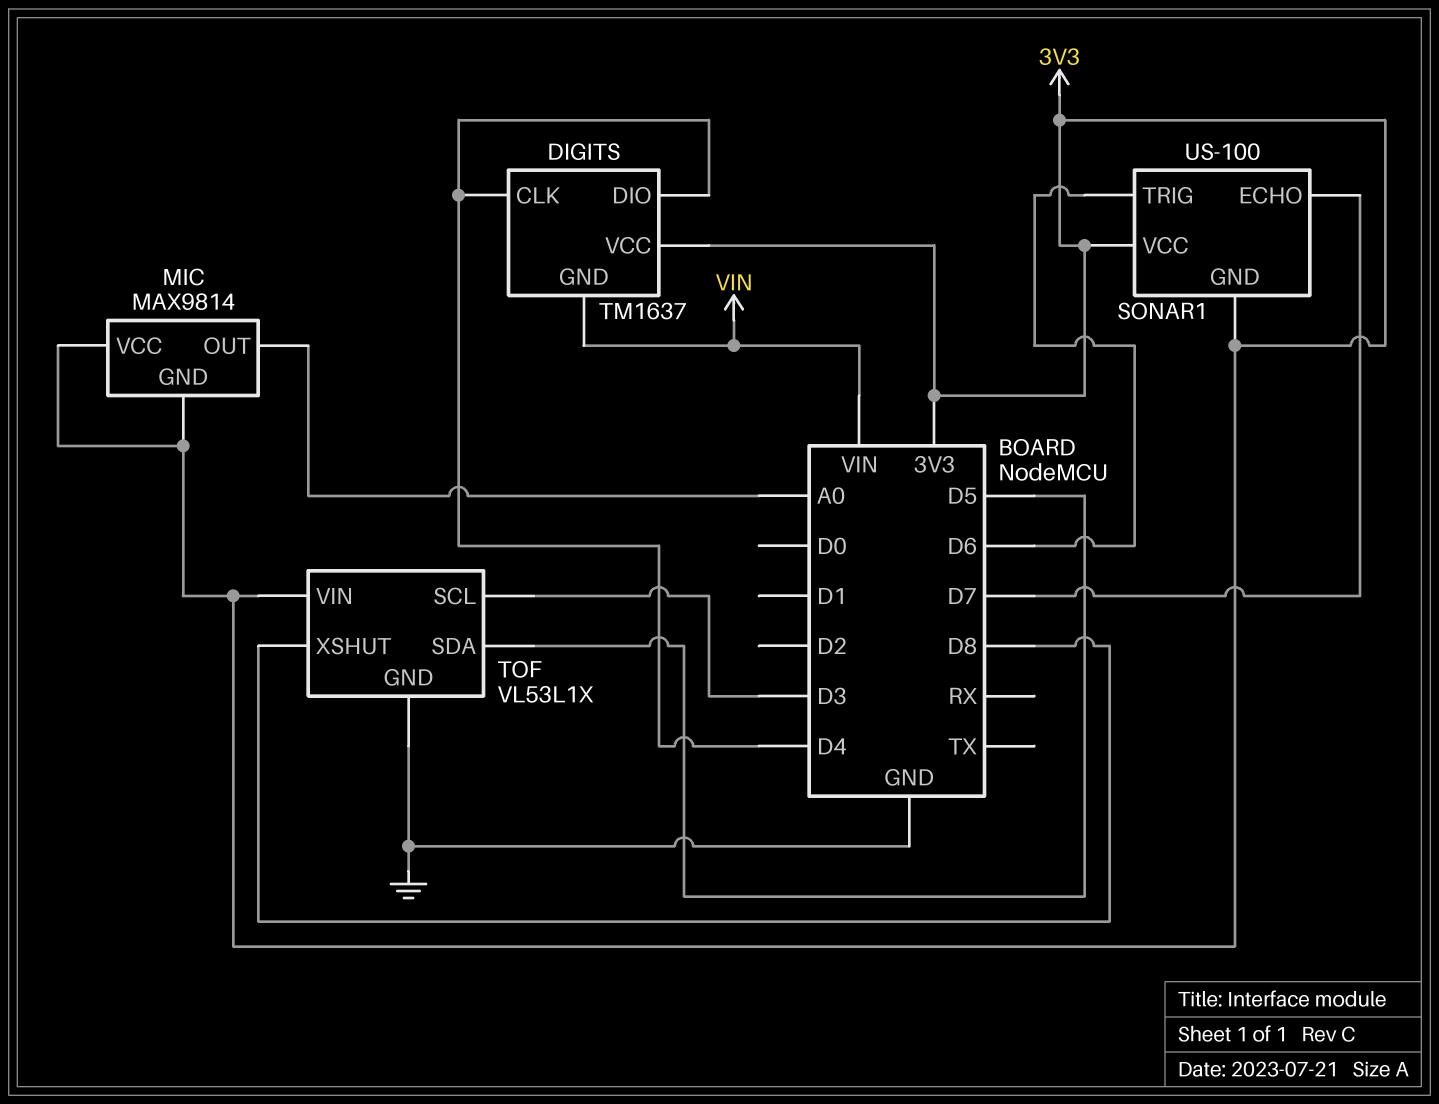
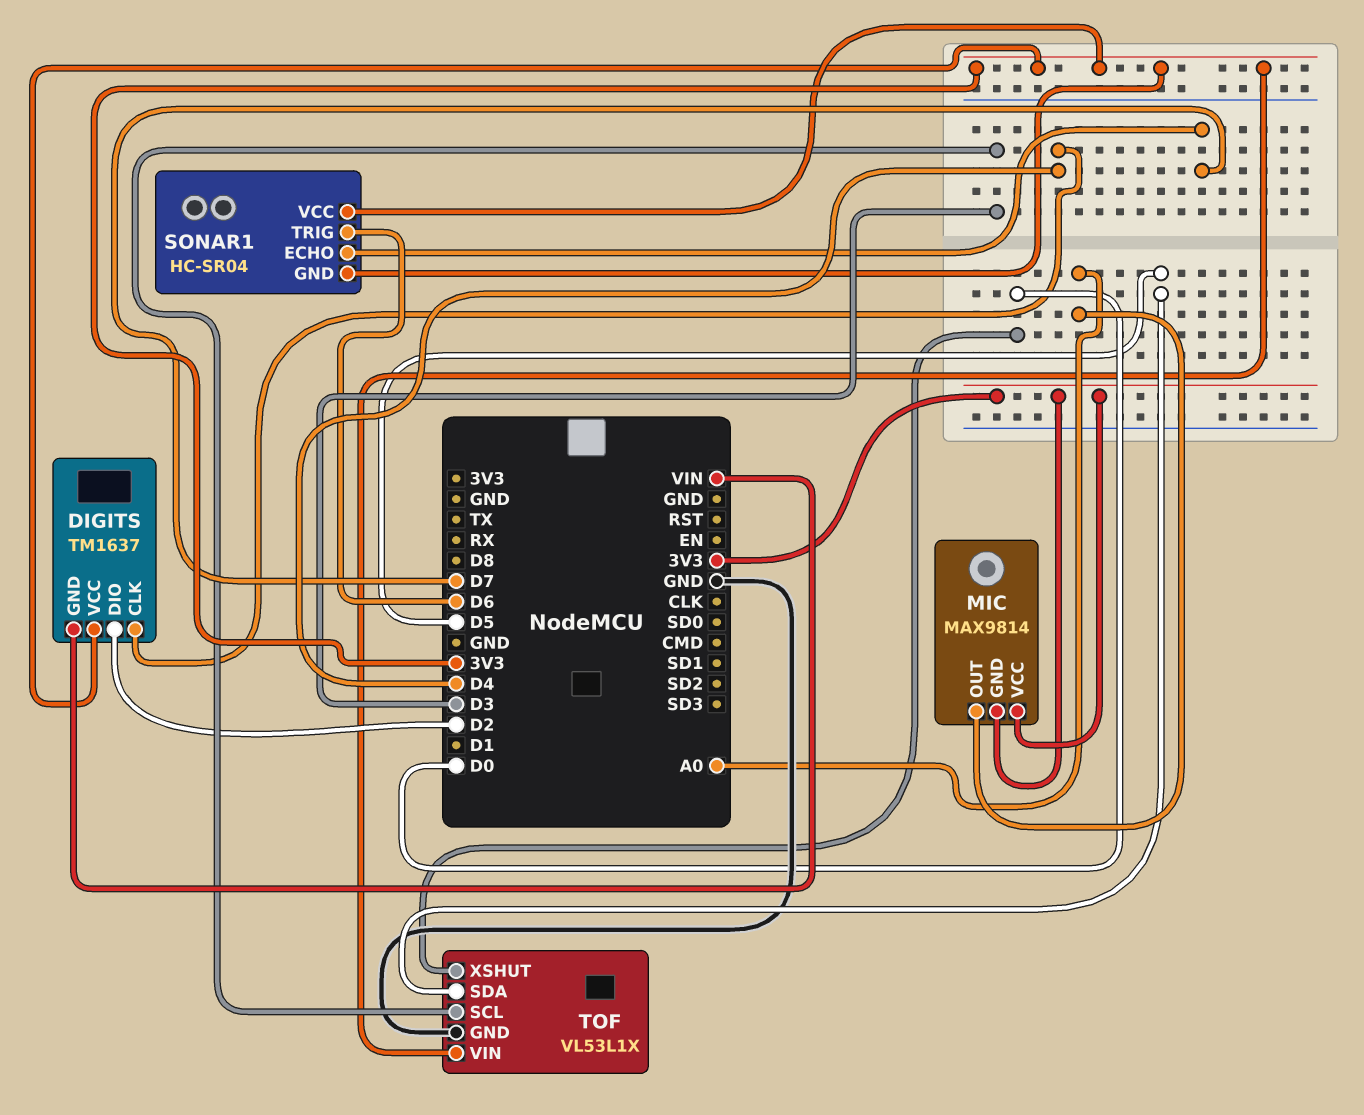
DIGITS pin DIO: D4 -> D2
SONAR1: US-100 -> HC-SR04
TOF pin XSHUT: D8 -> D0

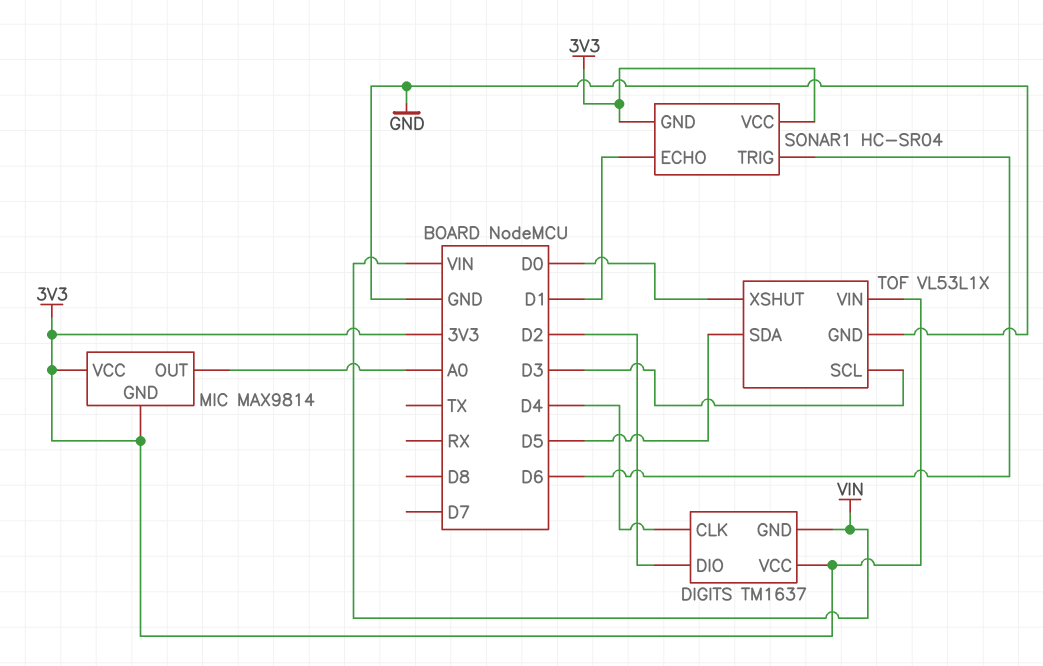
SONAR1 pin ECHO: D7 -> D1

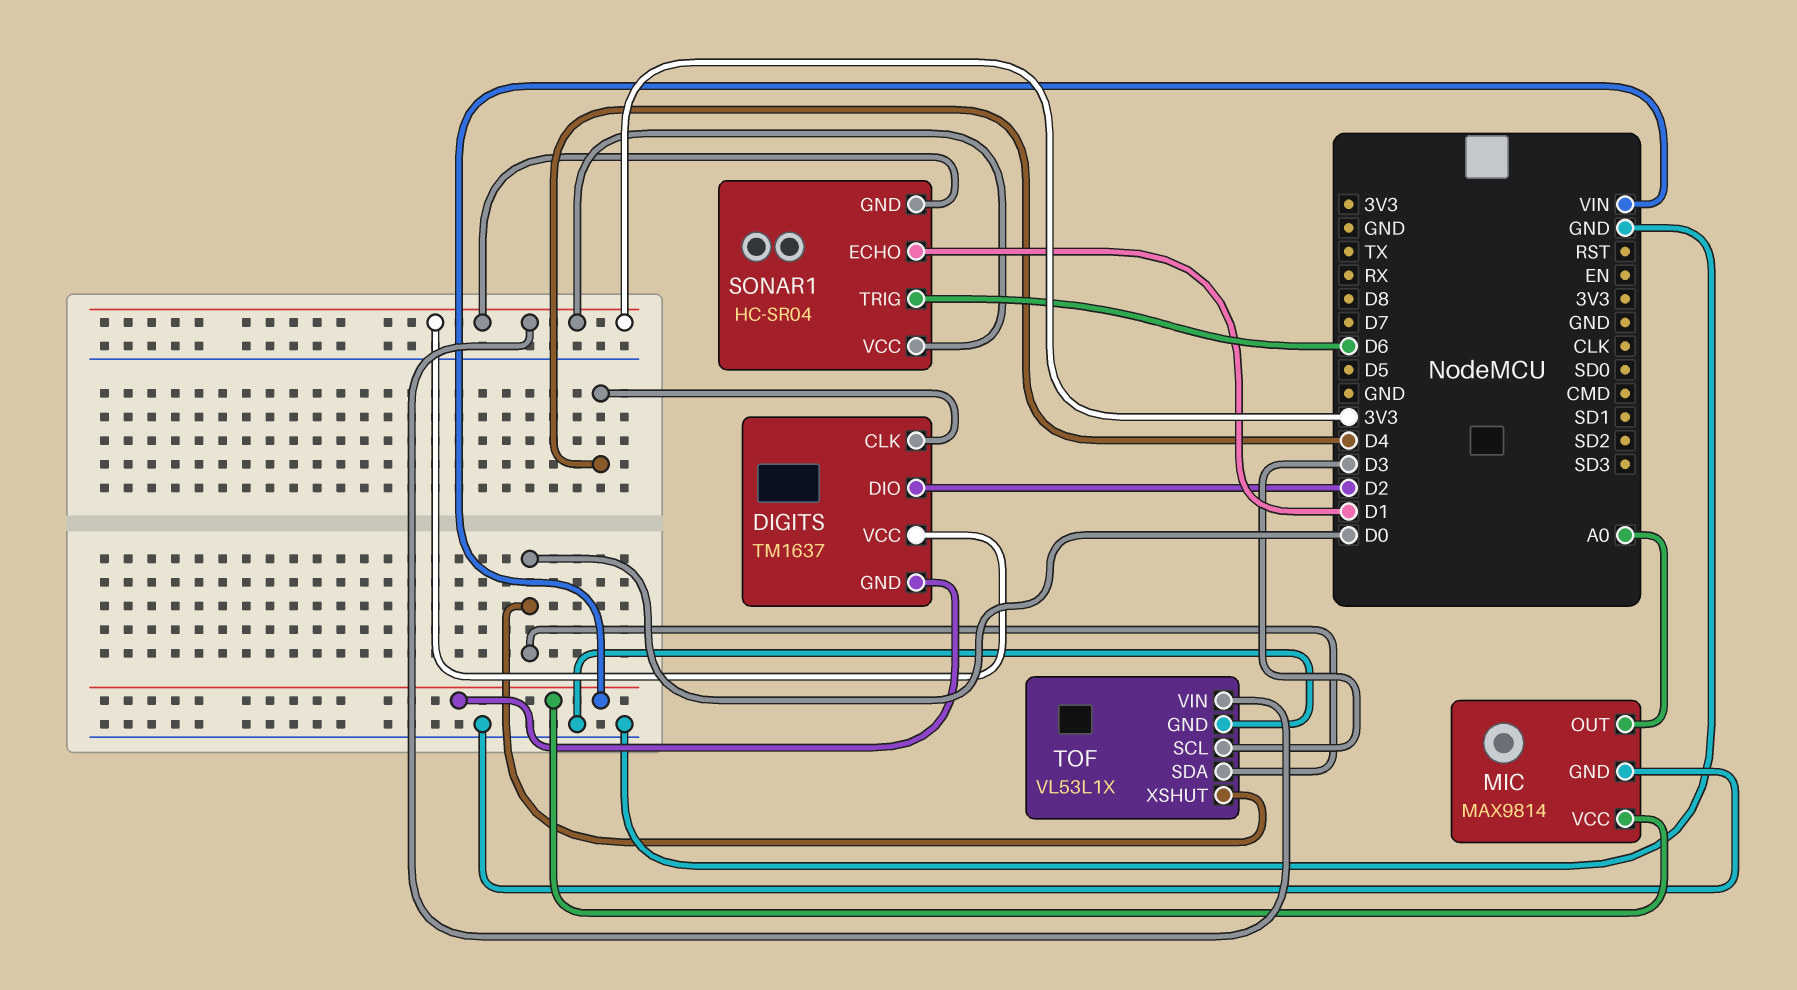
MIC pin GND: 3V3 -> GND
MIC pin VCC: 3V3 -> VIN
TOF pin SDA: D5 -> D0

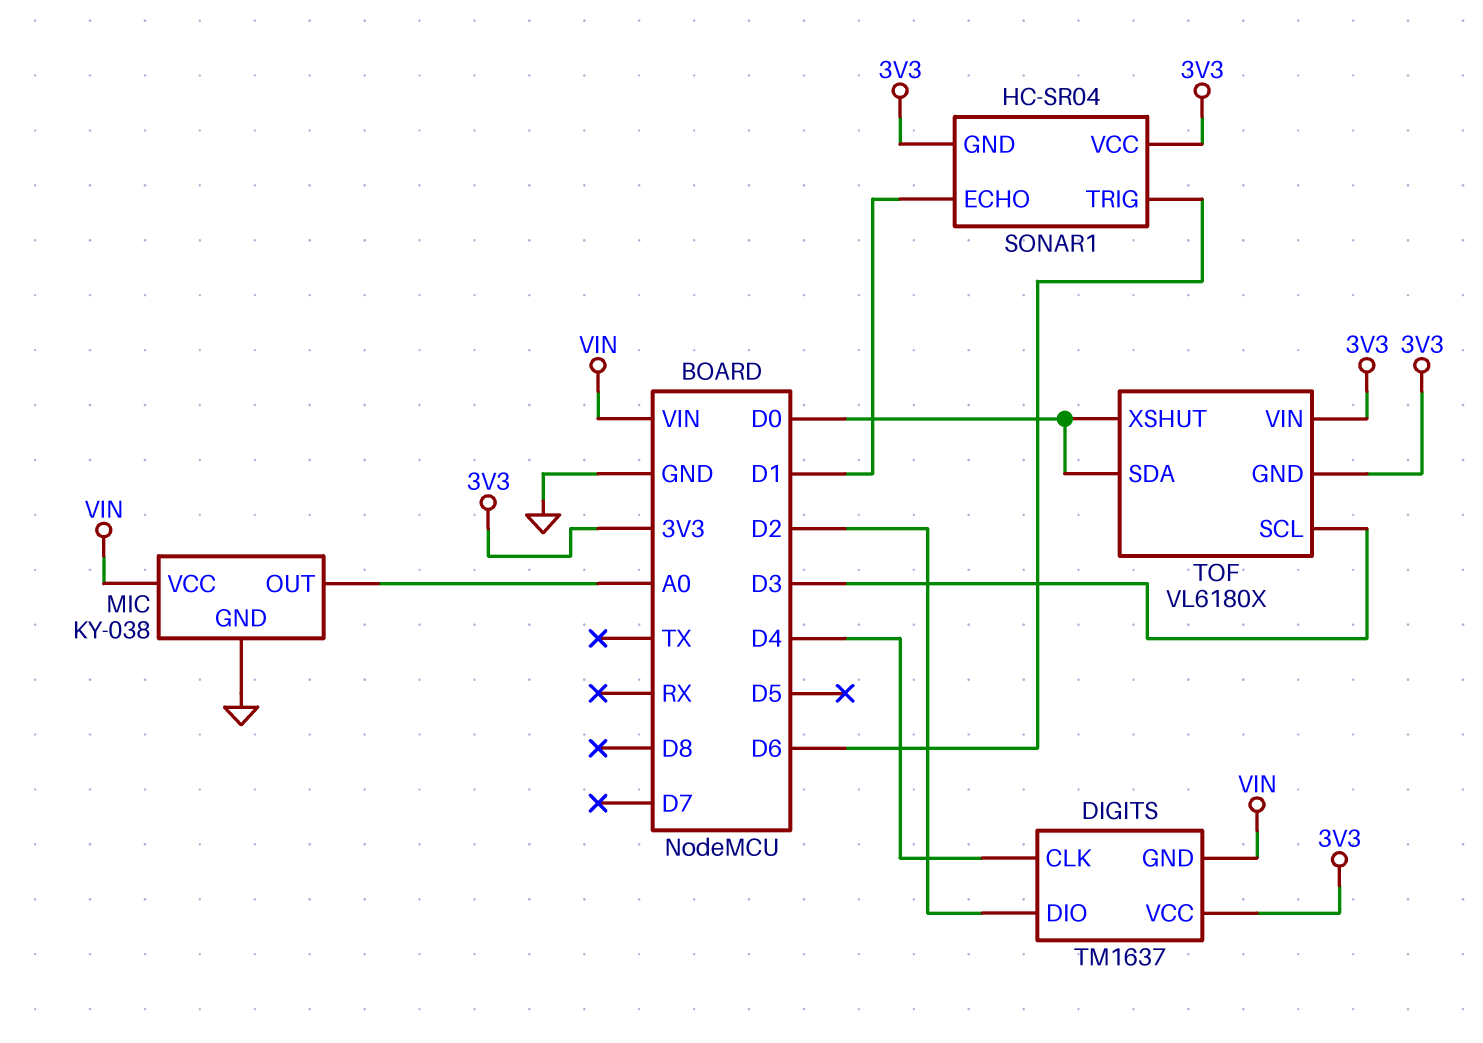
MIC: MAX9814 -> KY-038
TOF: VL53L1X -> VL6180X
TOF pin GND: GND -> 3V3

